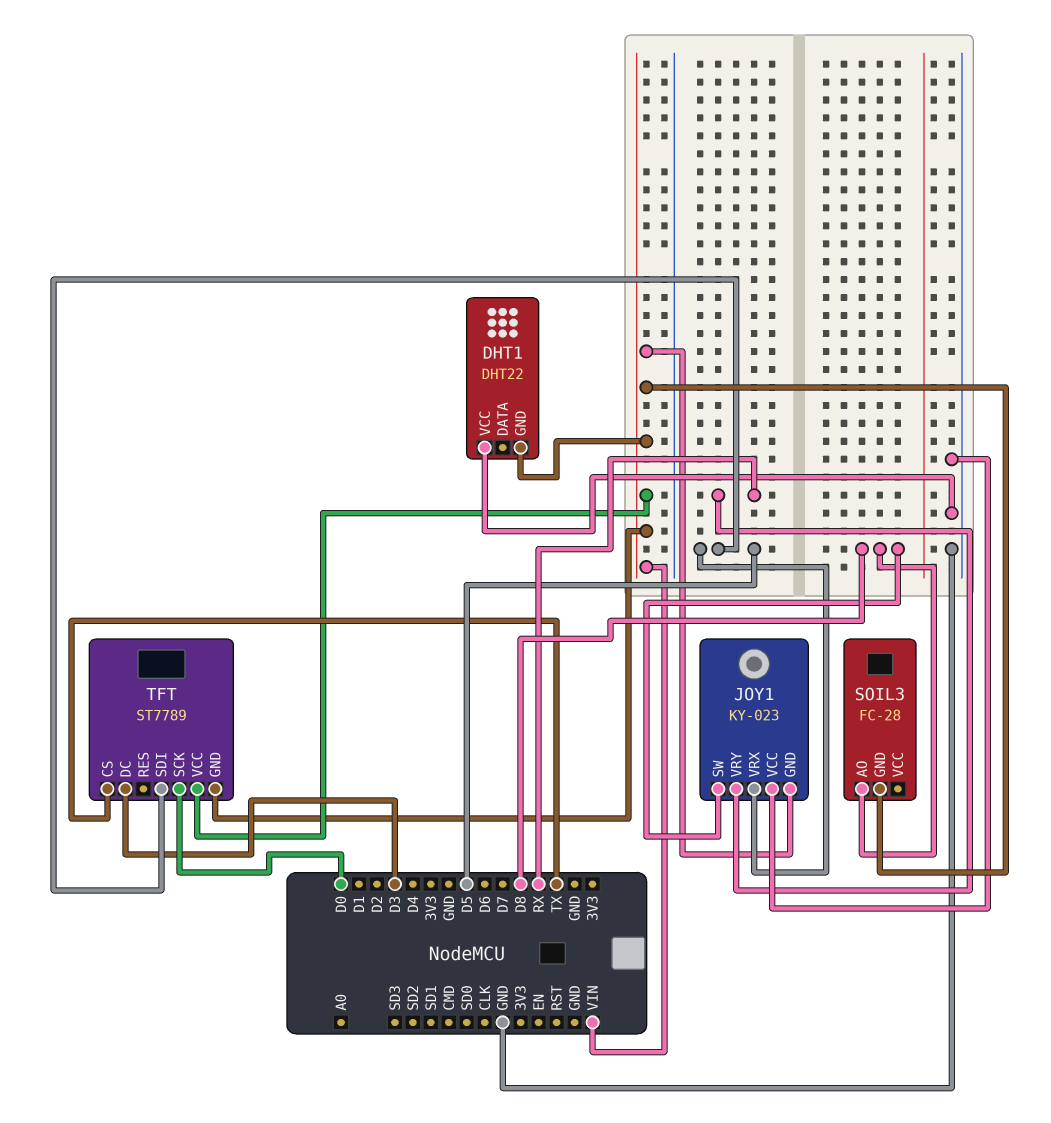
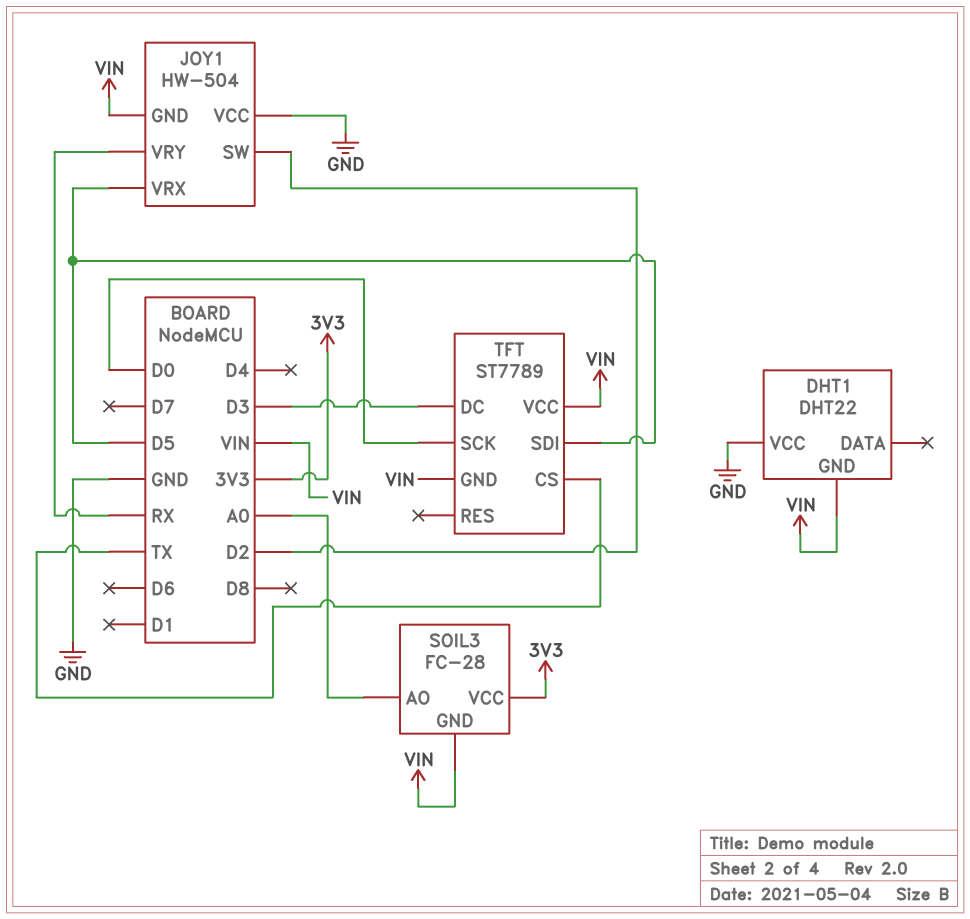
JOY1: KY-023 -> HW-504
JOY1 pin SW: D8 -> D2
SOIL3 pin AO: D8 -> A0
SOIL3 pin VCC: none -> 3V3

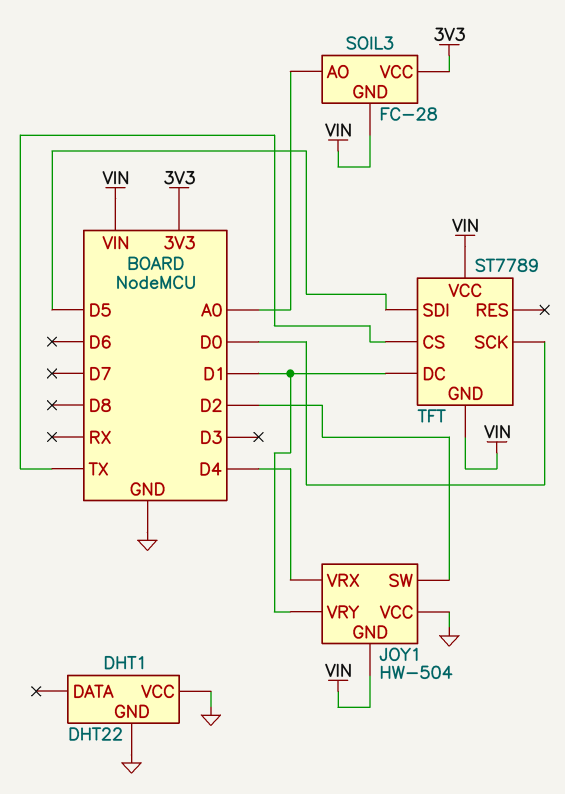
DHT1 pin GND: VIN -> GND
JOY1 pin VRX: D5 -> D4
JOY1 pin VRY: RX -> D1
TFT pin DC: D3 -> D1

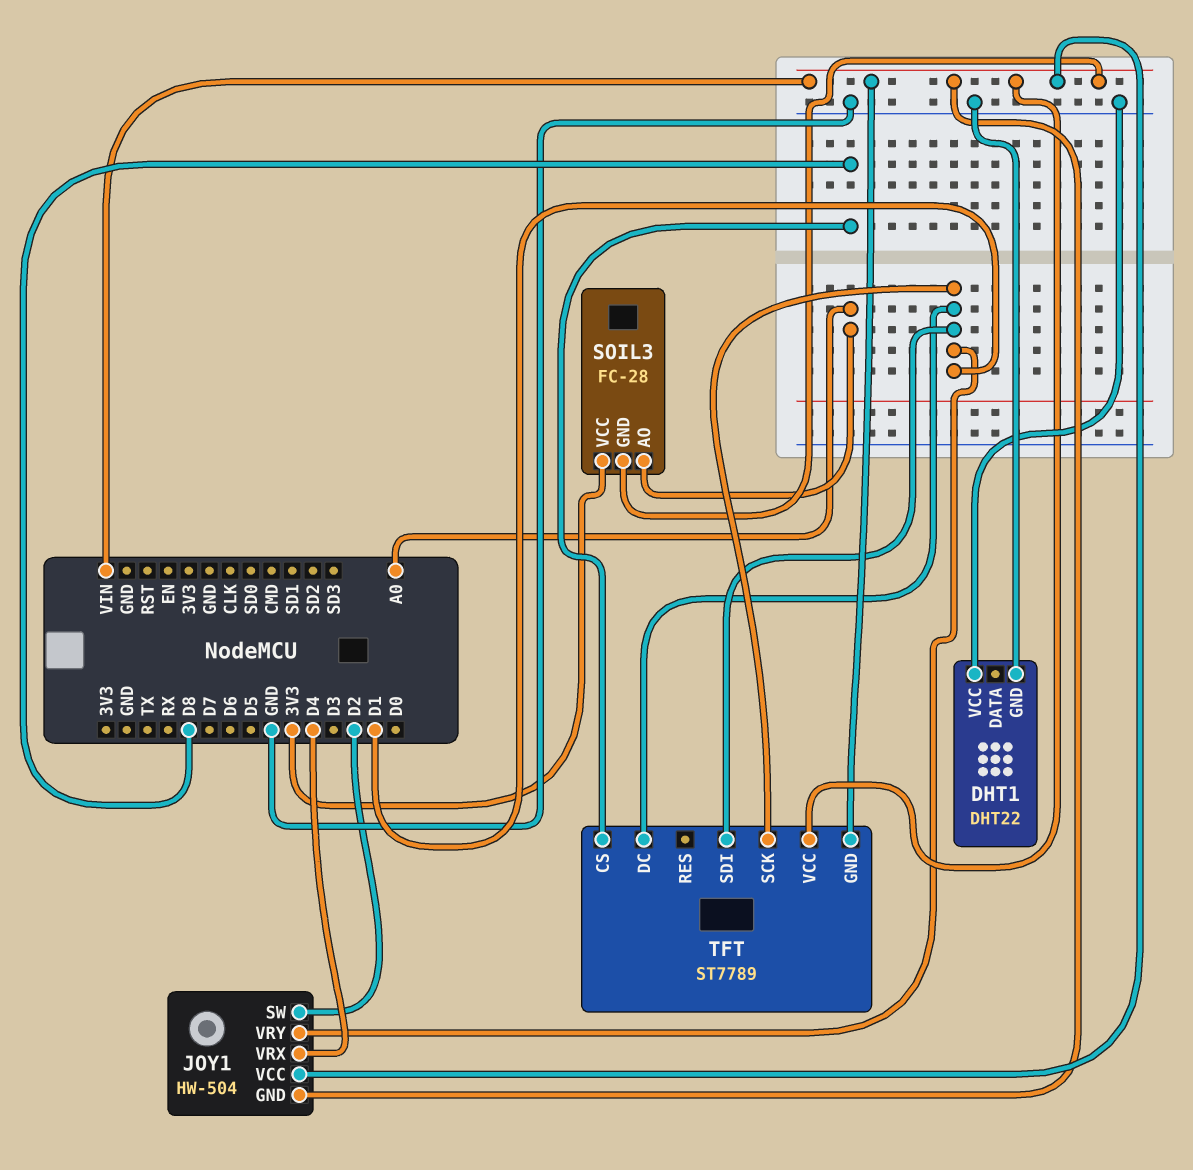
JOY1 pin VCC: GND -> VIN
TFT pin CS: TX -> D8
TFT pin SCK: D0 -> D1
TFT pin SDI: D5 -> D1

